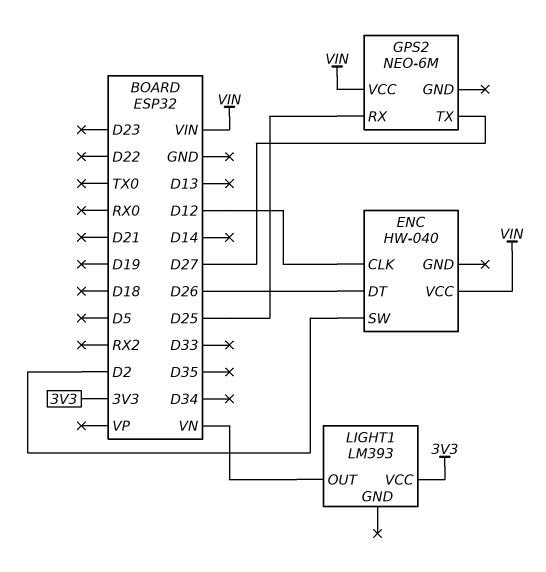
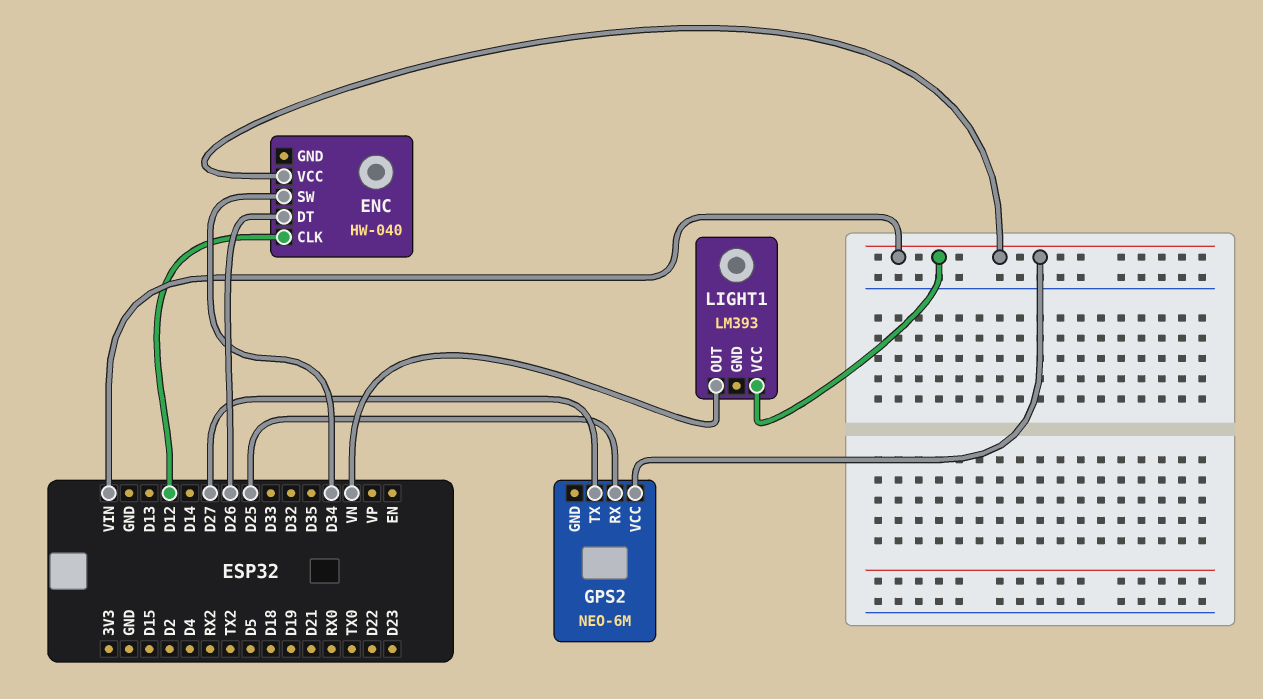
ENC pin SW: D2 -> D34
LIGHT1 pin VCC: 3V3 -> VIN

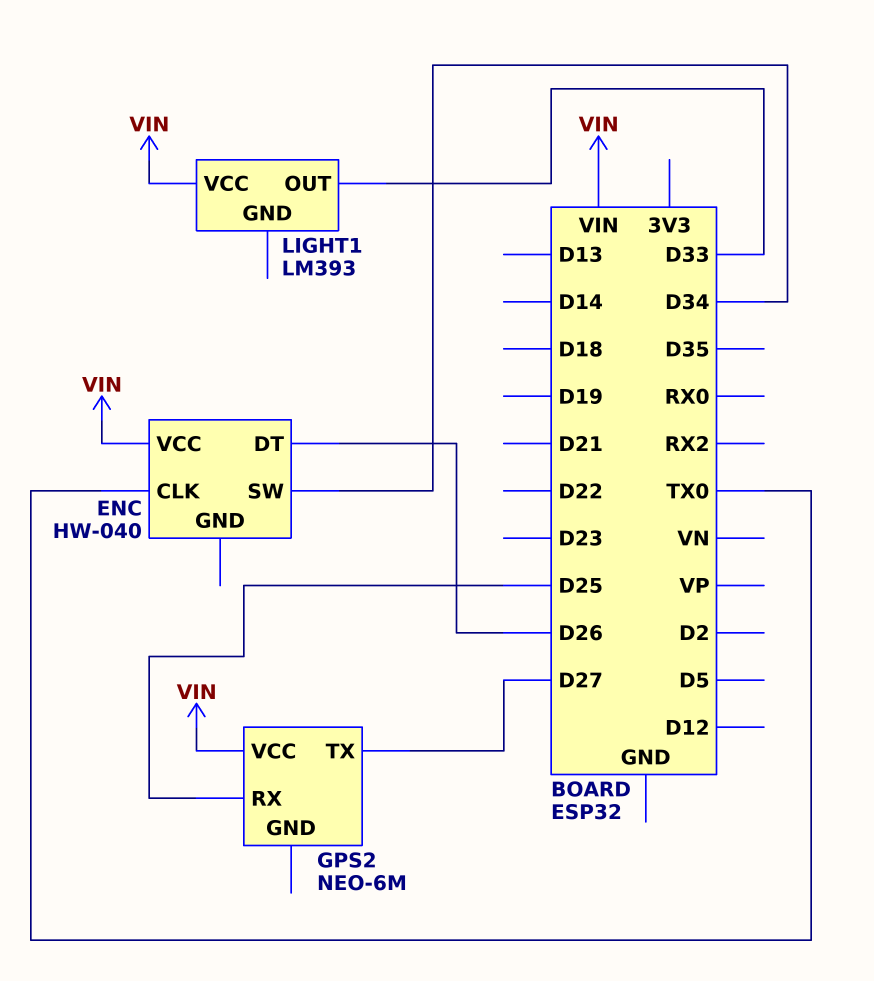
ENC pin CLK: D12 -> TX0
LIGHT1 pin OUT: VN -> D33

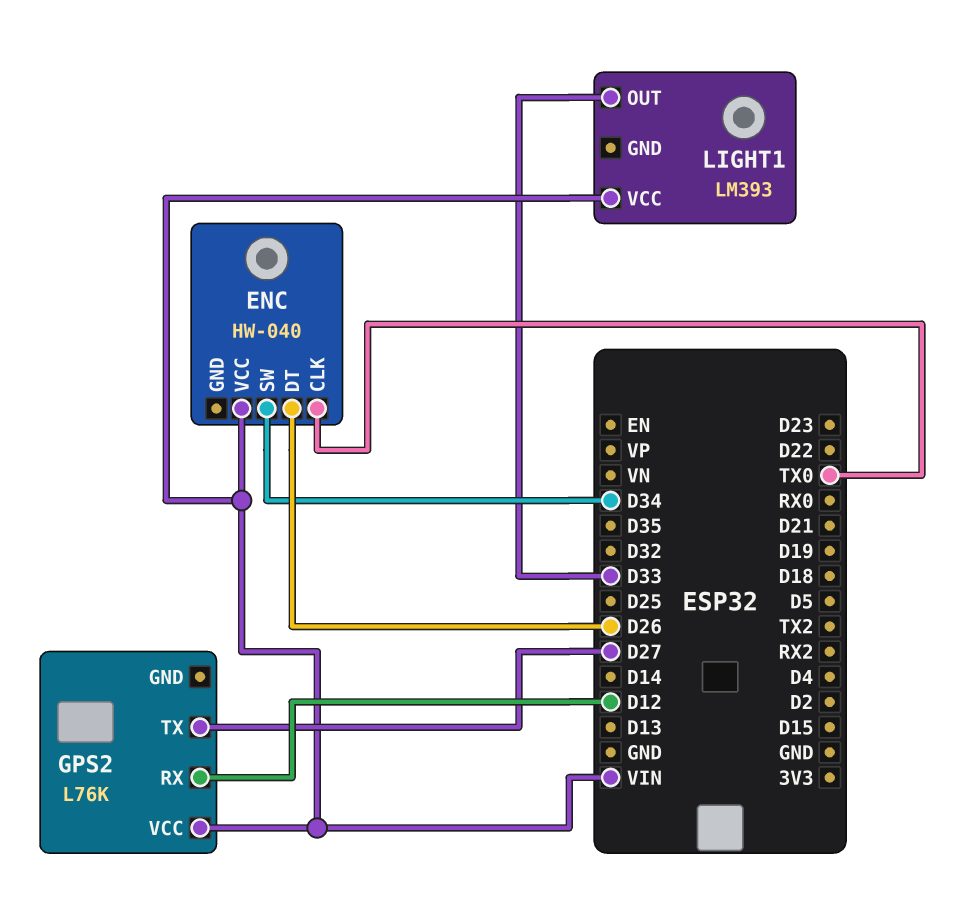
GPS2: NEO-6M -> L76K
GPS2 pin RX: D25 -> D12

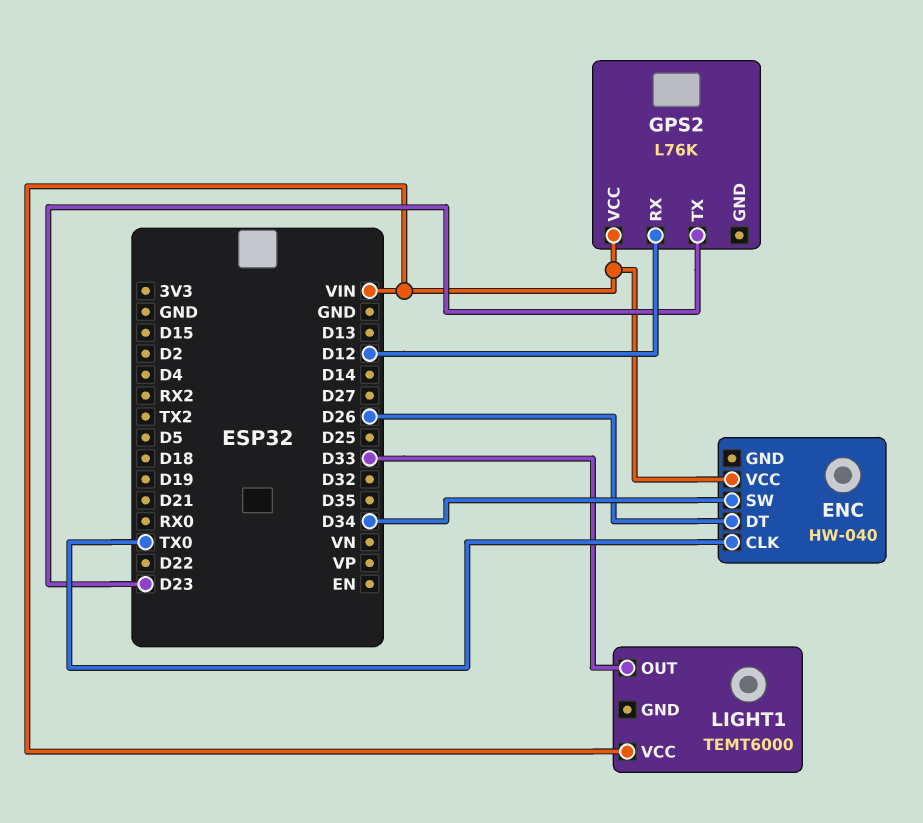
GPS2 pin TX: D27 -> D23
LIGHT1: LM393 -> TEMT6000

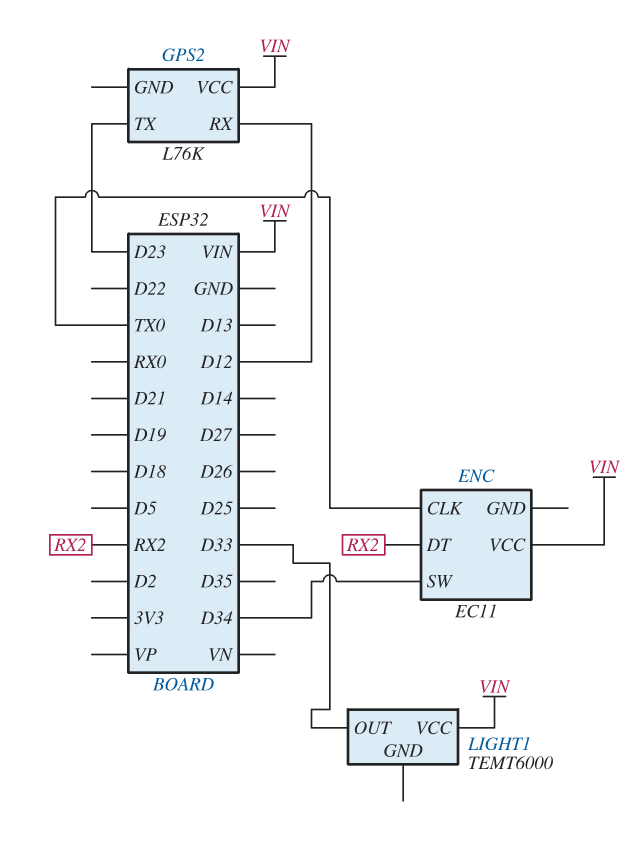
ENC: HW-040 -> EC11
ENC pin DT: D26 -> RX2

